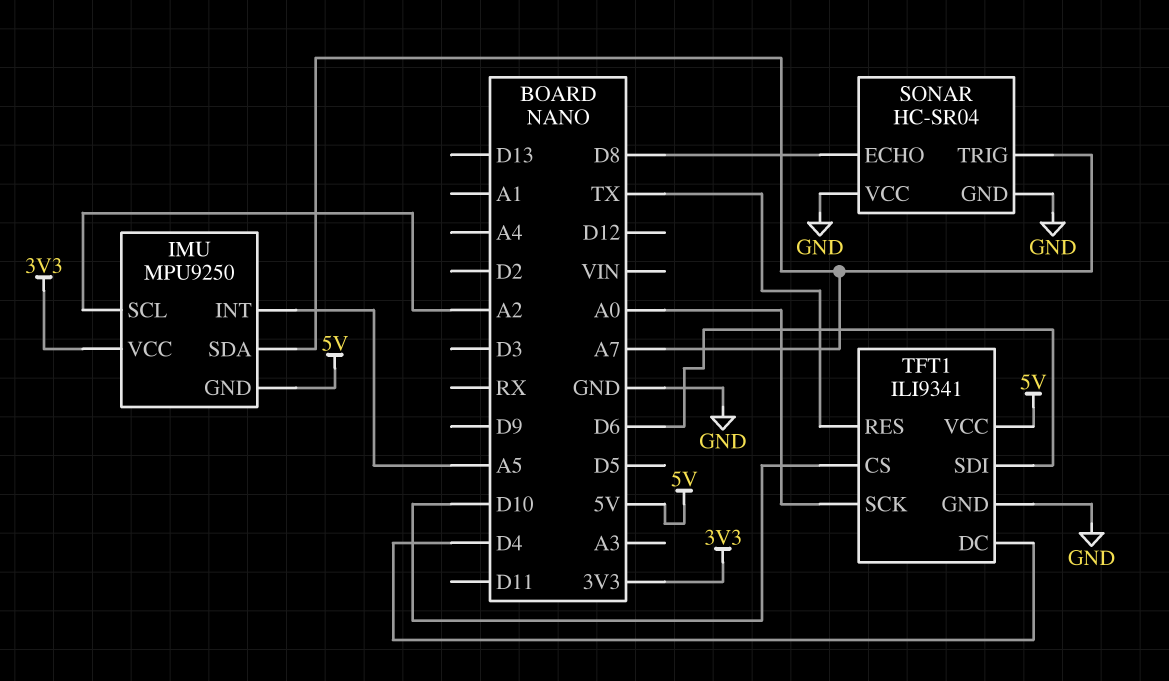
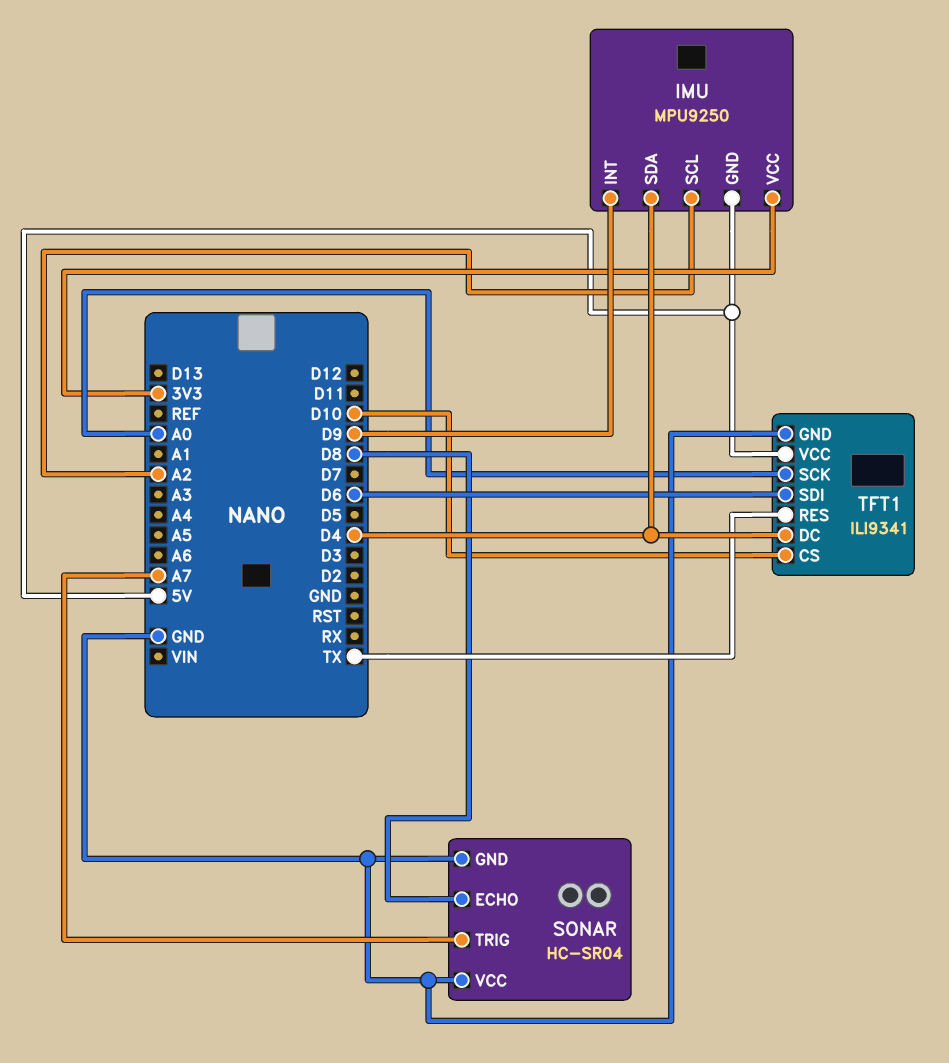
IMU pin INT: A5 -> D9
IMU pin SDA: A7 -> D4

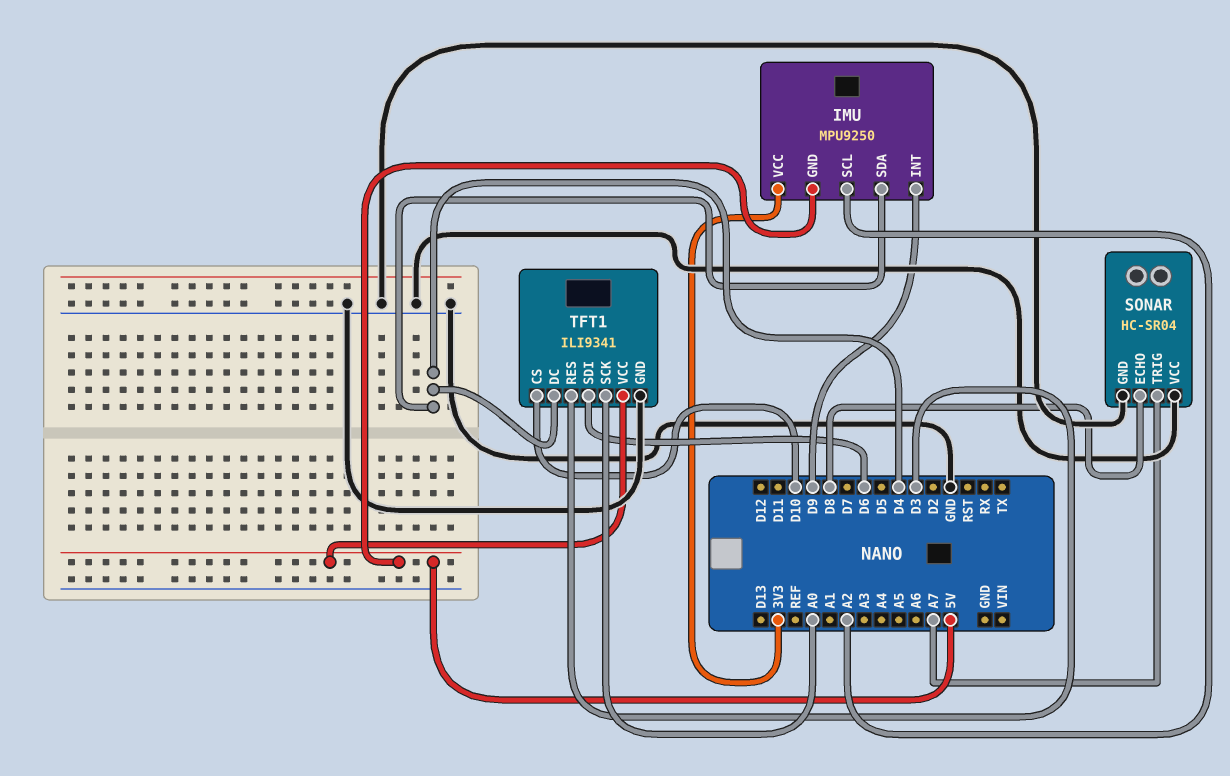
TFT1 pin RES: TX -> D3

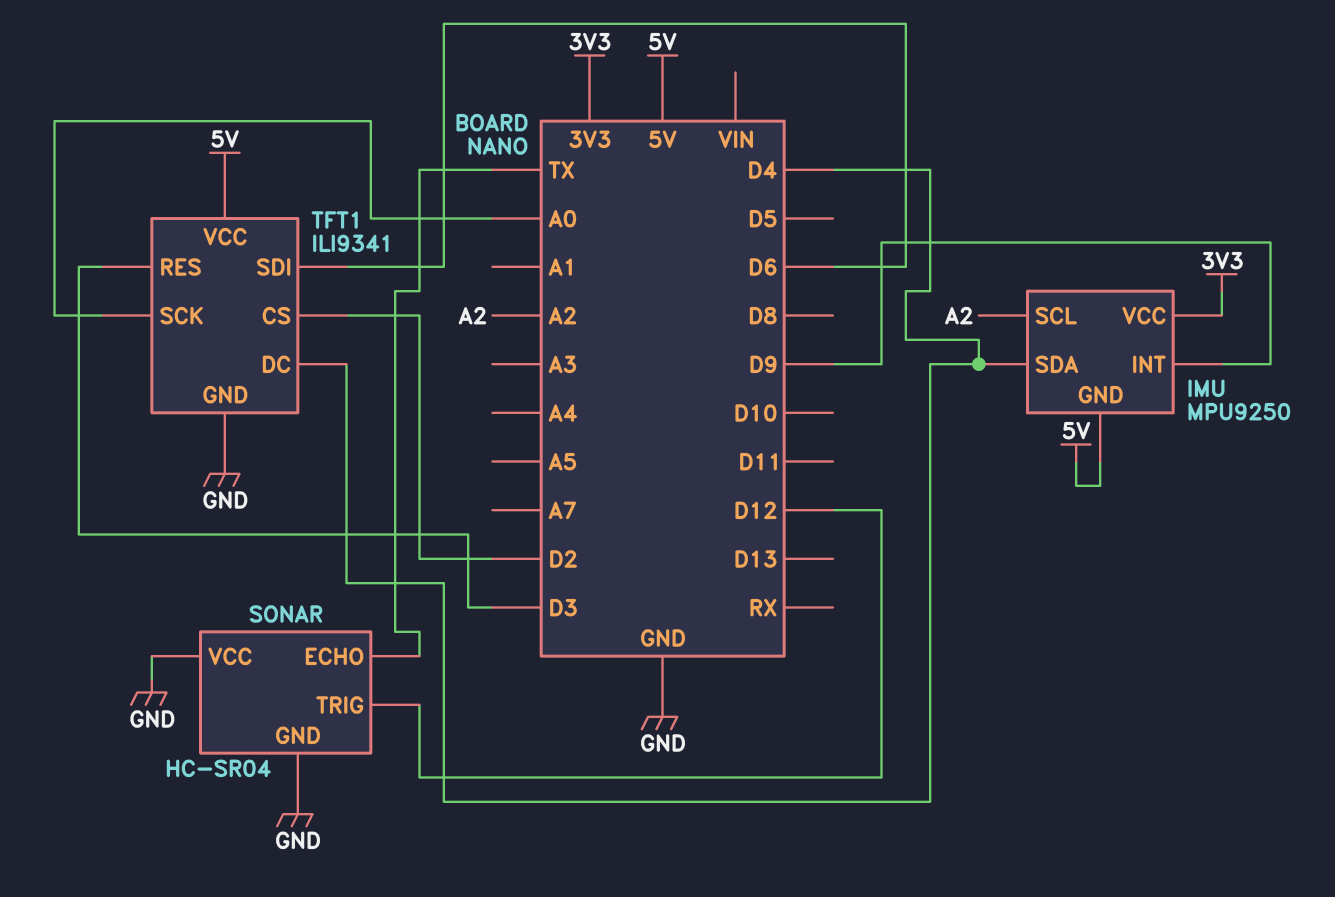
SONAR pin ECHO: D8 -> TX
SONAR pin TRIG: A7 -> D12
TFT1 pin CS: D10 -> D2

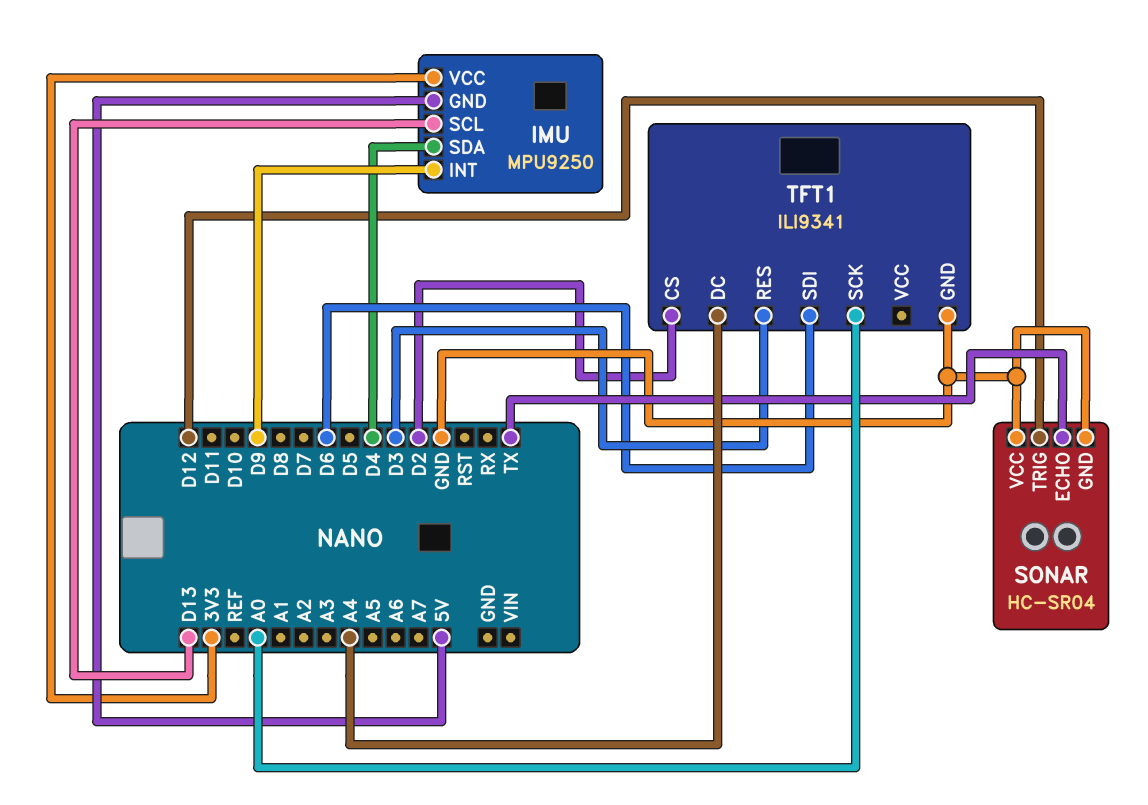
IMU pin SCL: A2 -> D13
TFT1 pin DC: D4 -> A4
TFT1 pin VCC: 5V -> none

